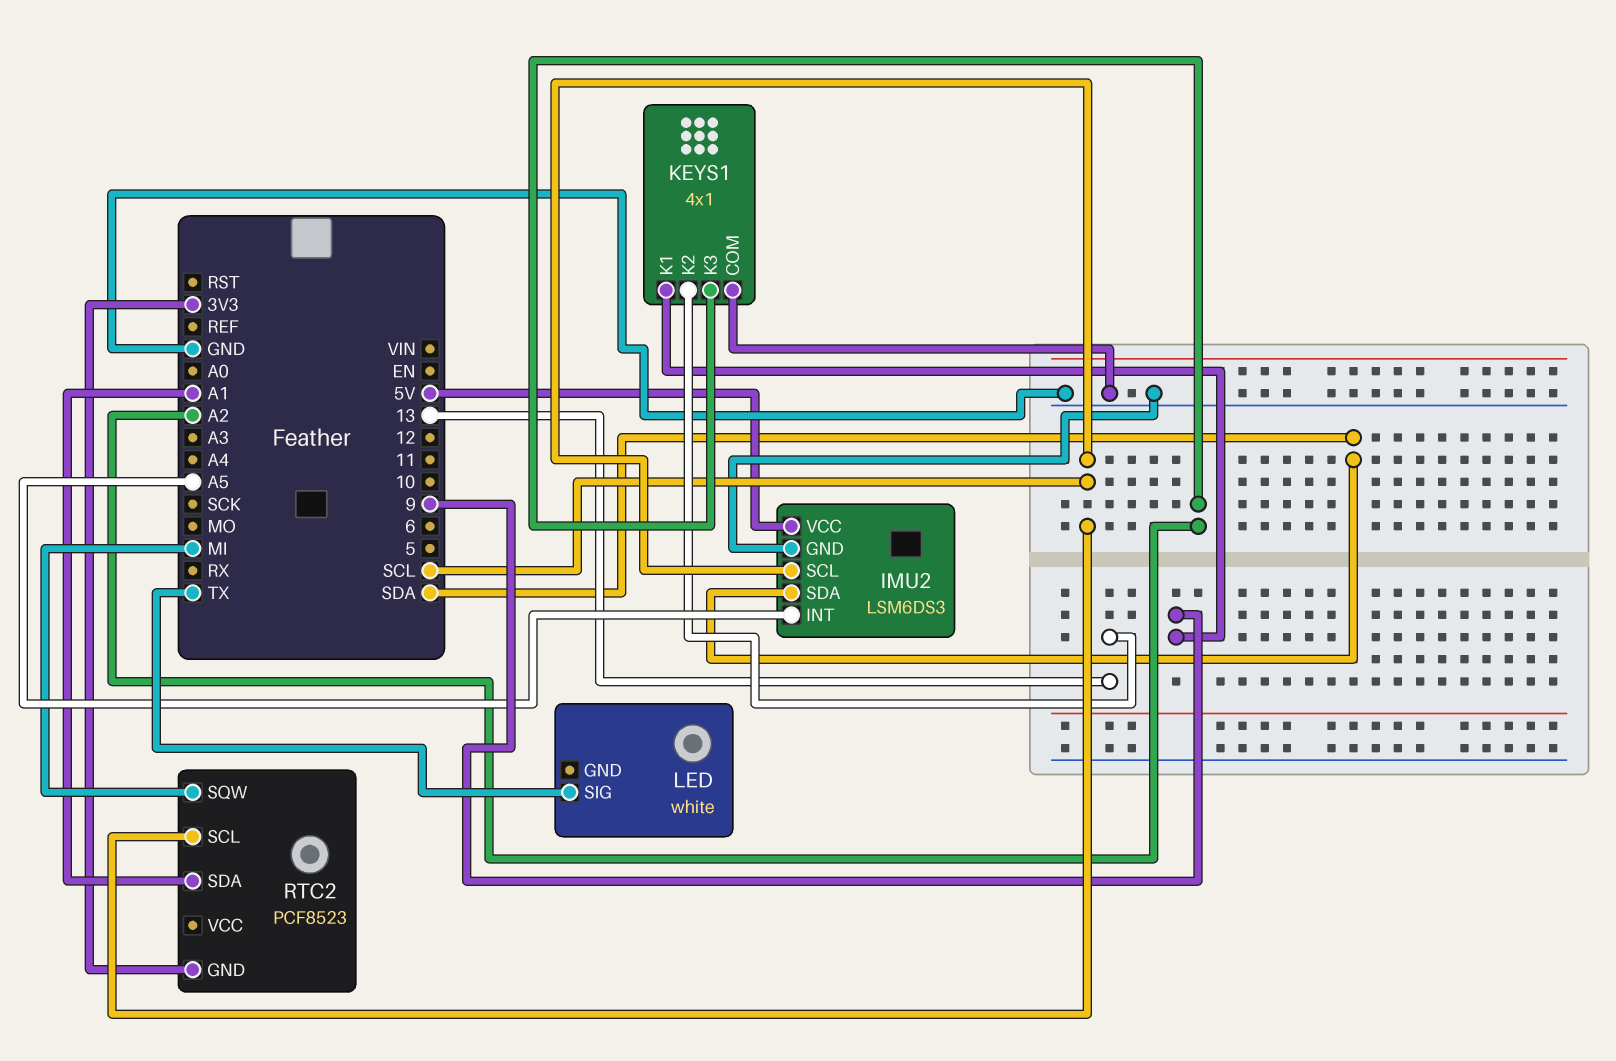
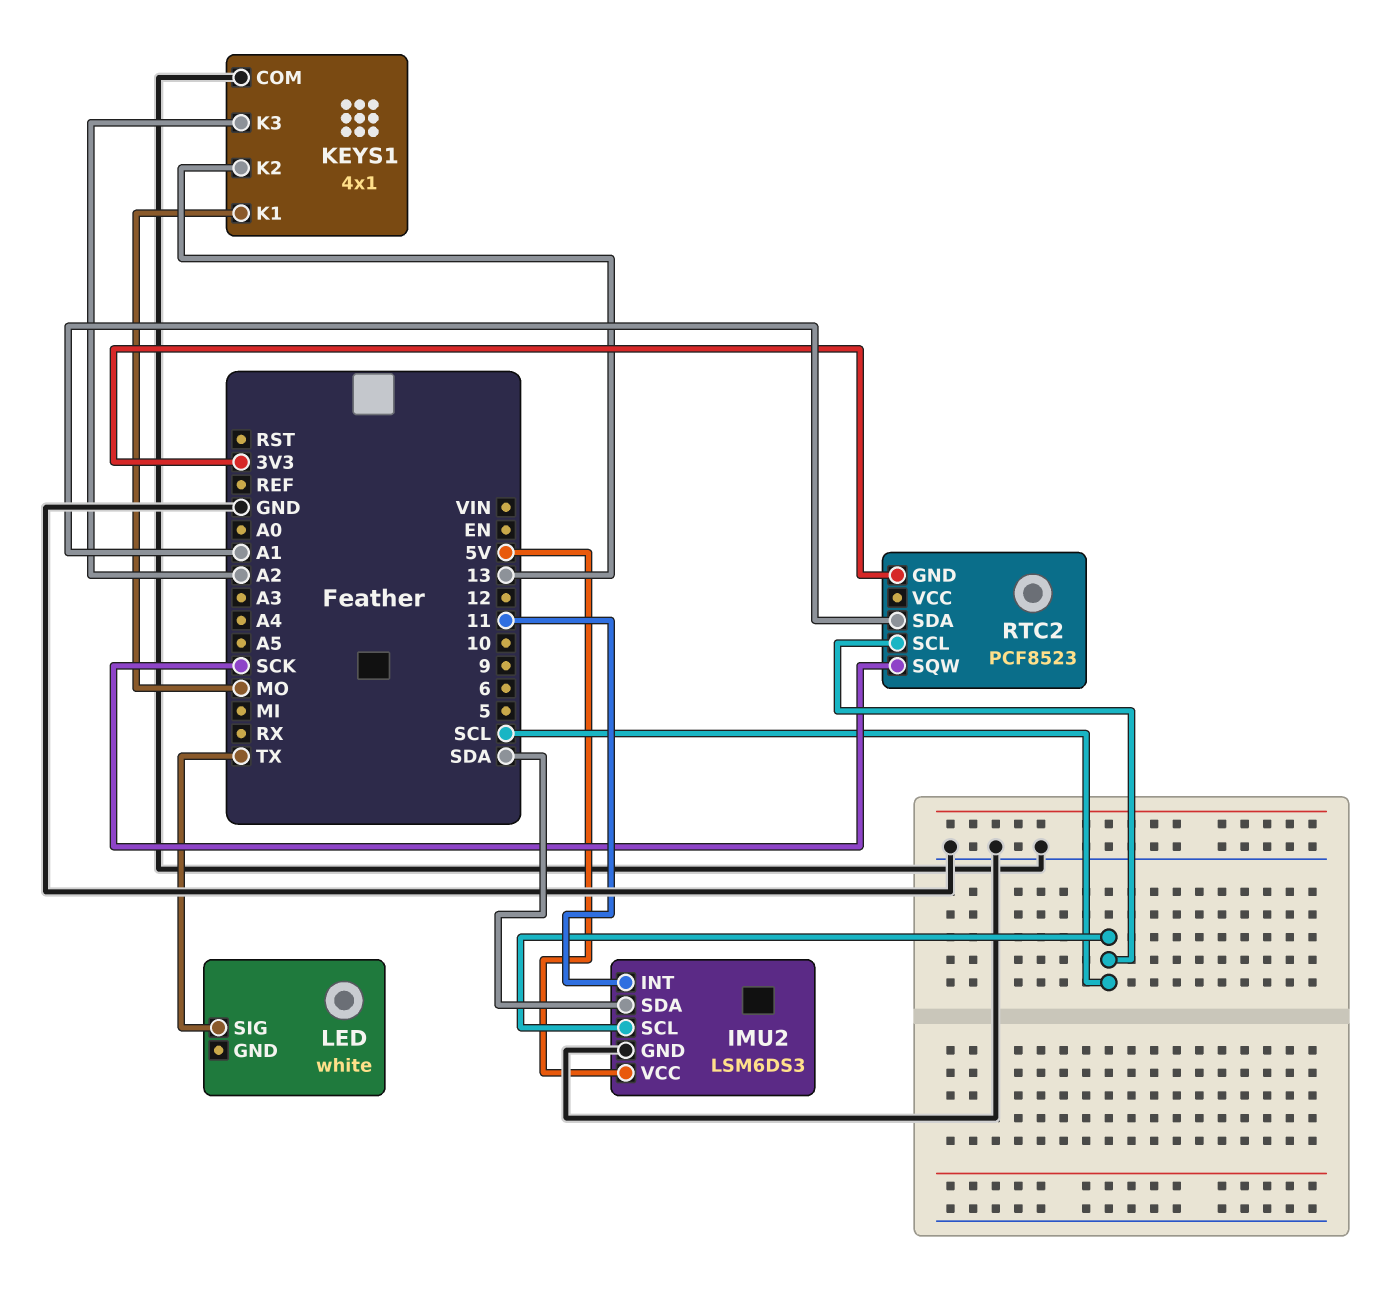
IMU2 pin INT: A5 -> 11
KEYS1 pin K1: 9 -> MO
RTC2 pin SQW: MI -> SCK

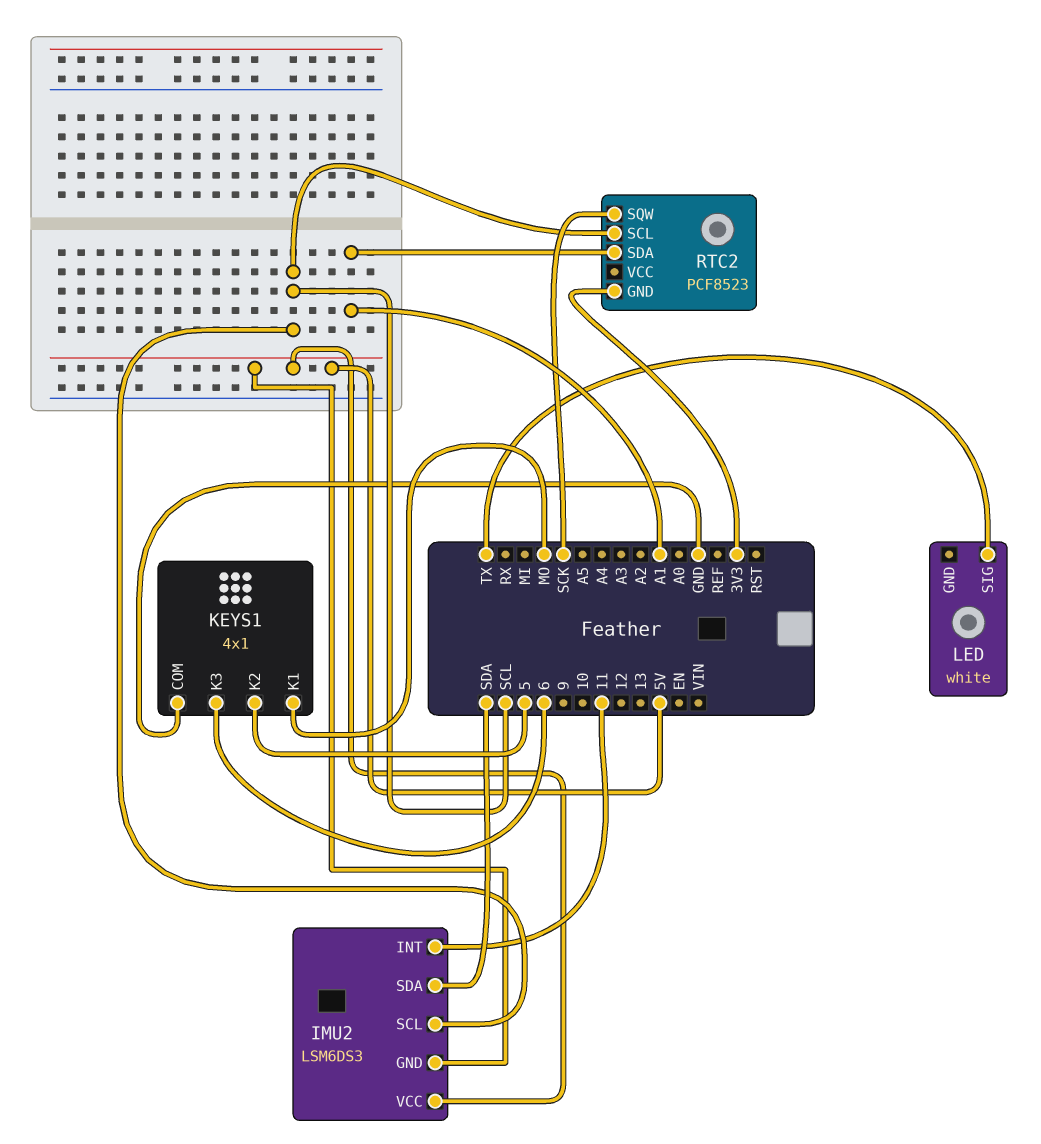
IMU2 pin GND: GND -> 5V
KEYS1 pin K2: 13 -> 5
KEYS1 pin K3: A2 -> 6

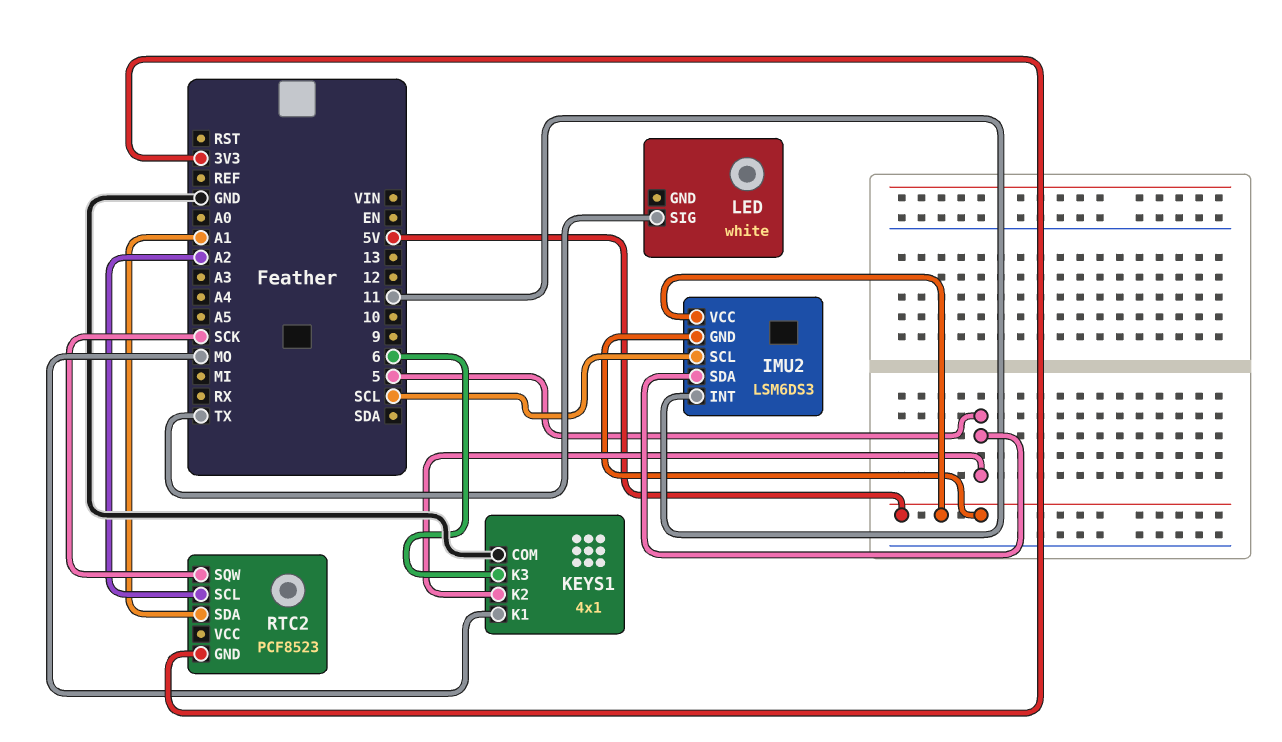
IMU2 pin SDA: SDA -> 5
RTC2 pin SCL: SCL -> A2

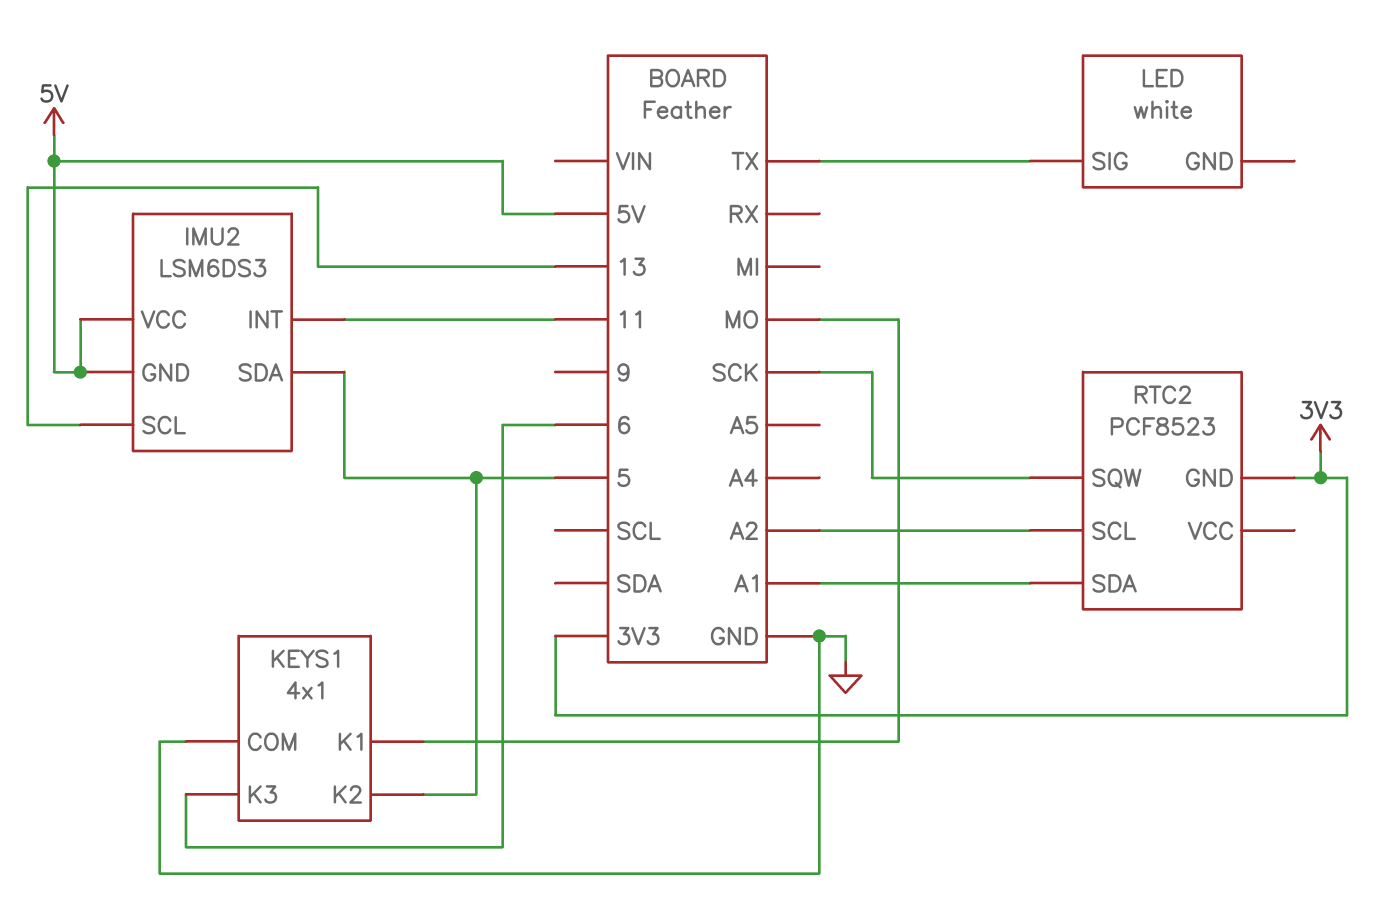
IMU2 pin SCL: SCL -> 13

